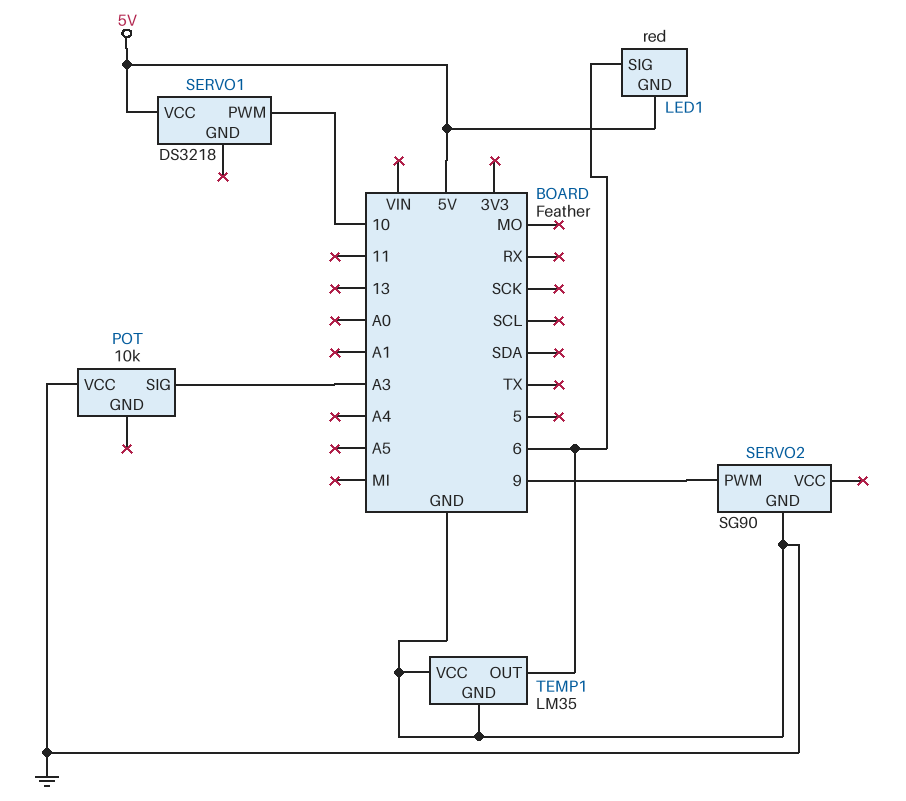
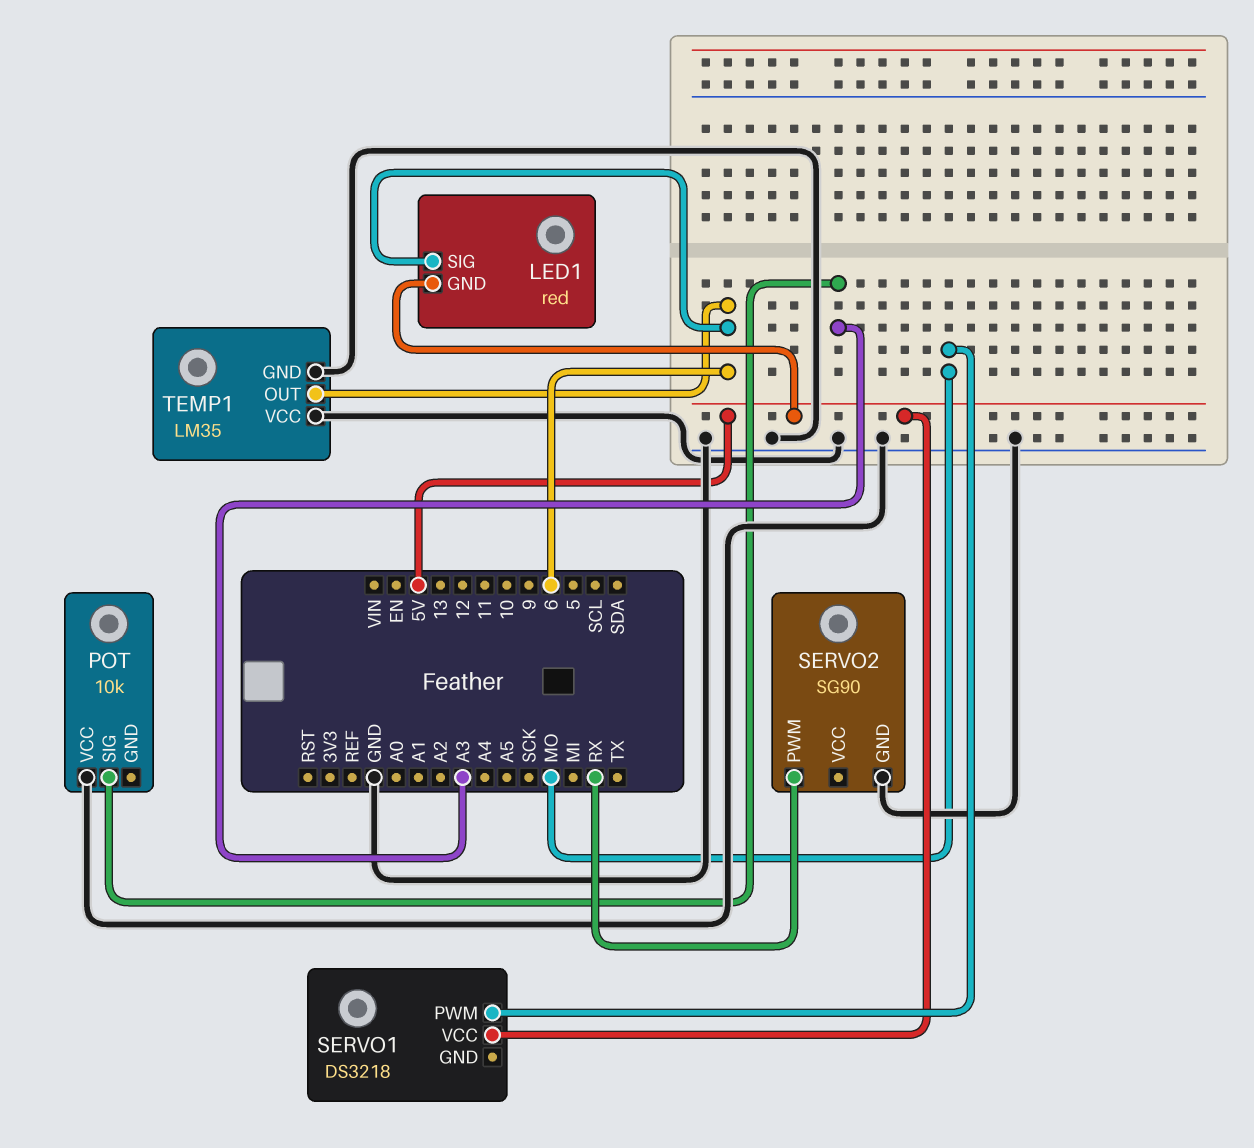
SERVO1 pin PWM: 10 -> MO
SERVO2 pin PWM: 9 -> RX

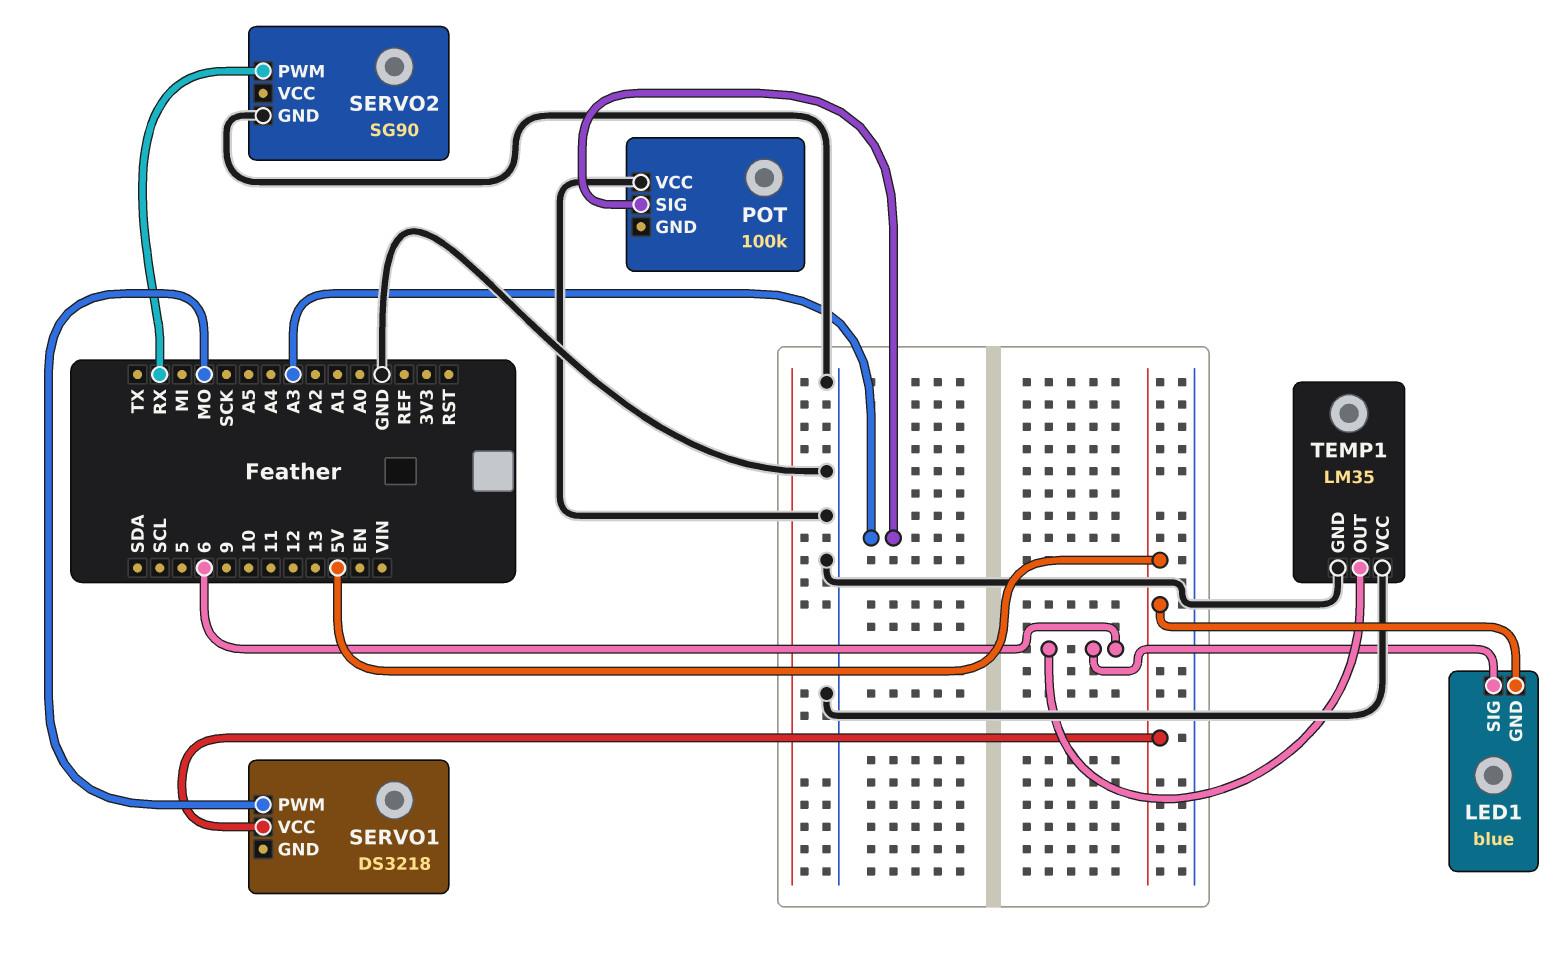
LED1: red -> blue
POT: 10k -> 100k

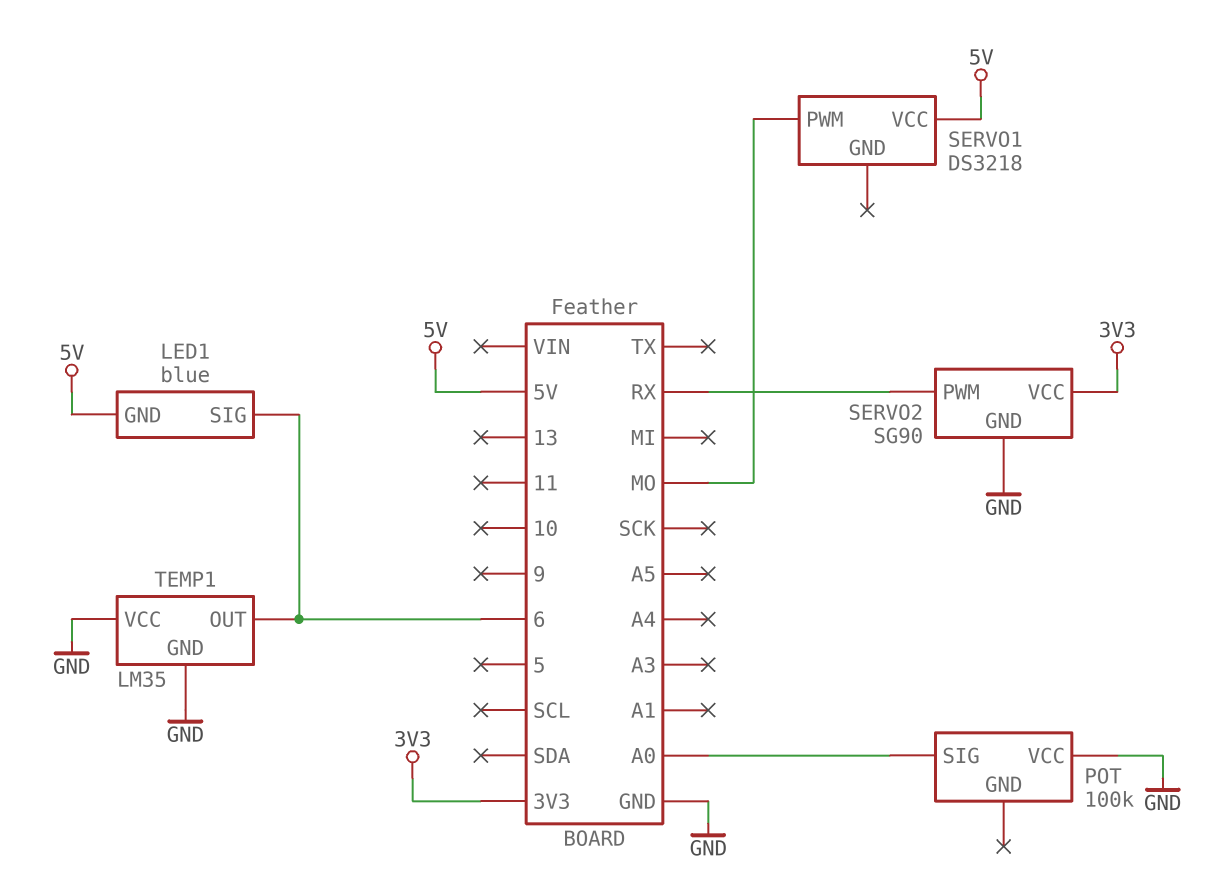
POT pin SIG: A3 -> A0
SERVO2 pin VCC: none -> 3V3

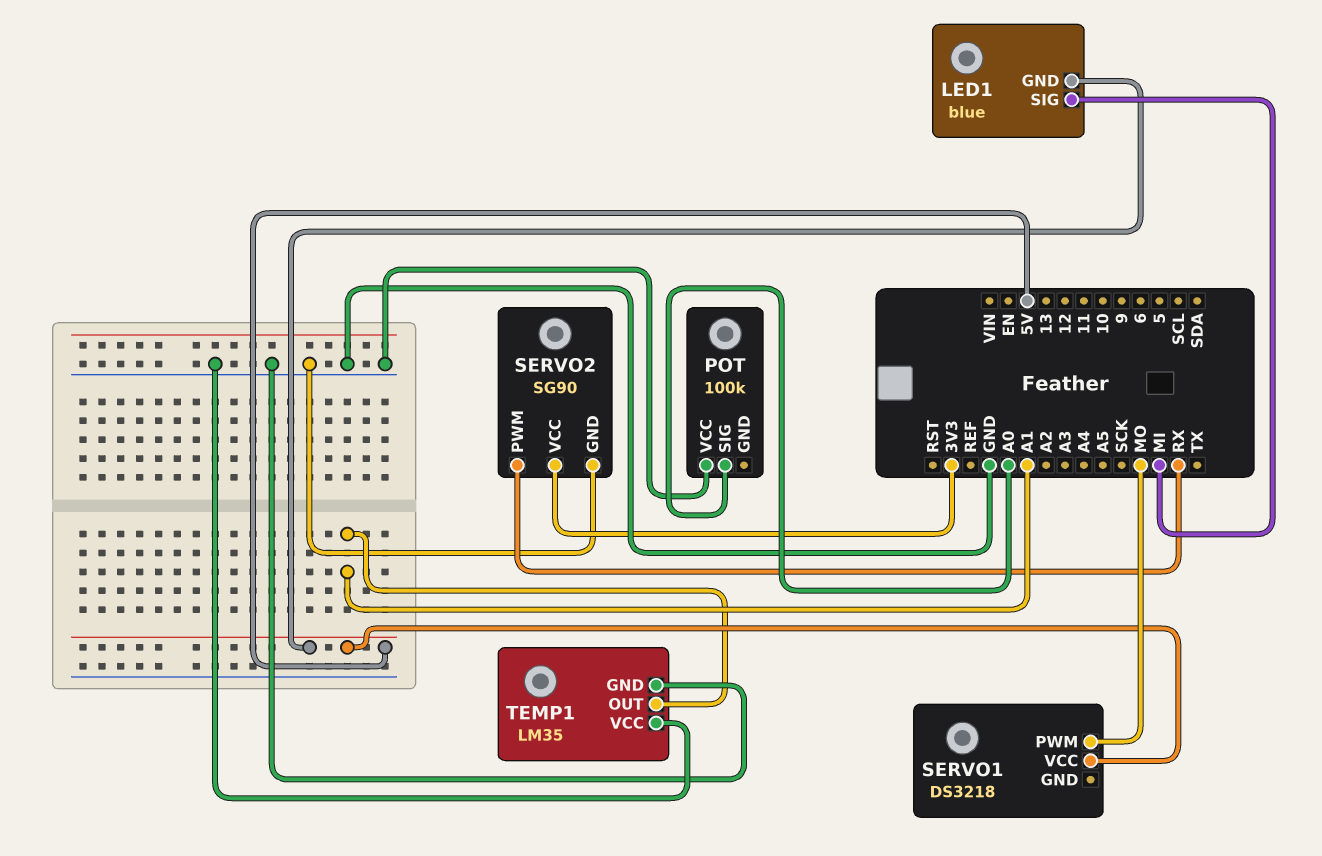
LED1 pin SIG: 6 -> MI
TEMP1 pin OUT: 6 -> A1

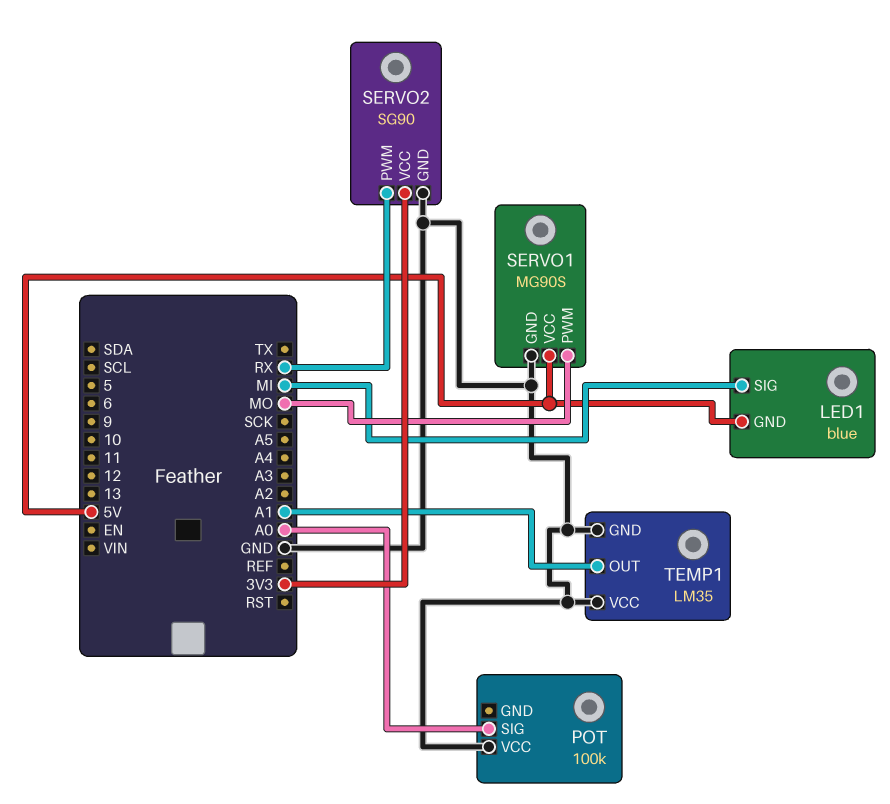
SERVO1: DS3218 -> MG90S
SERVO1 pin GND: none -> GND

